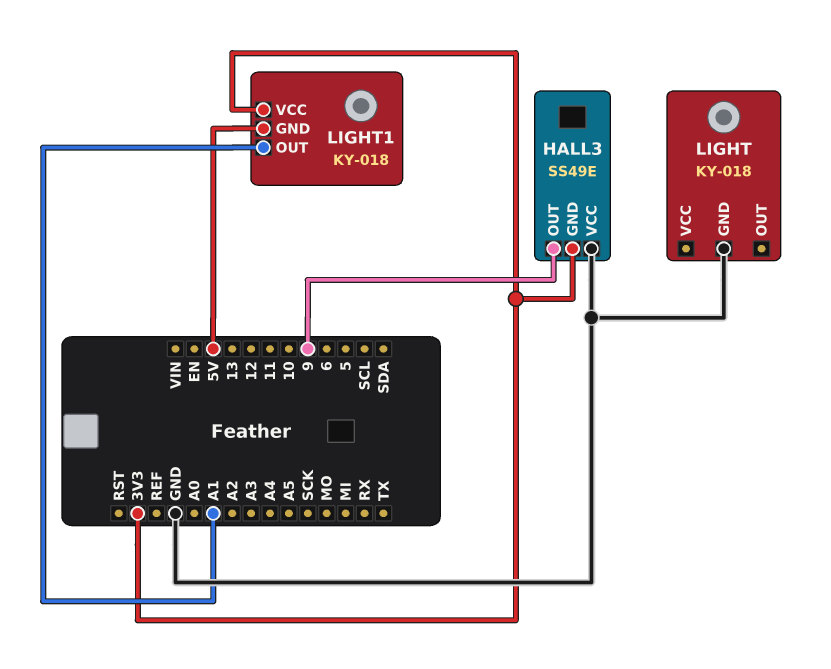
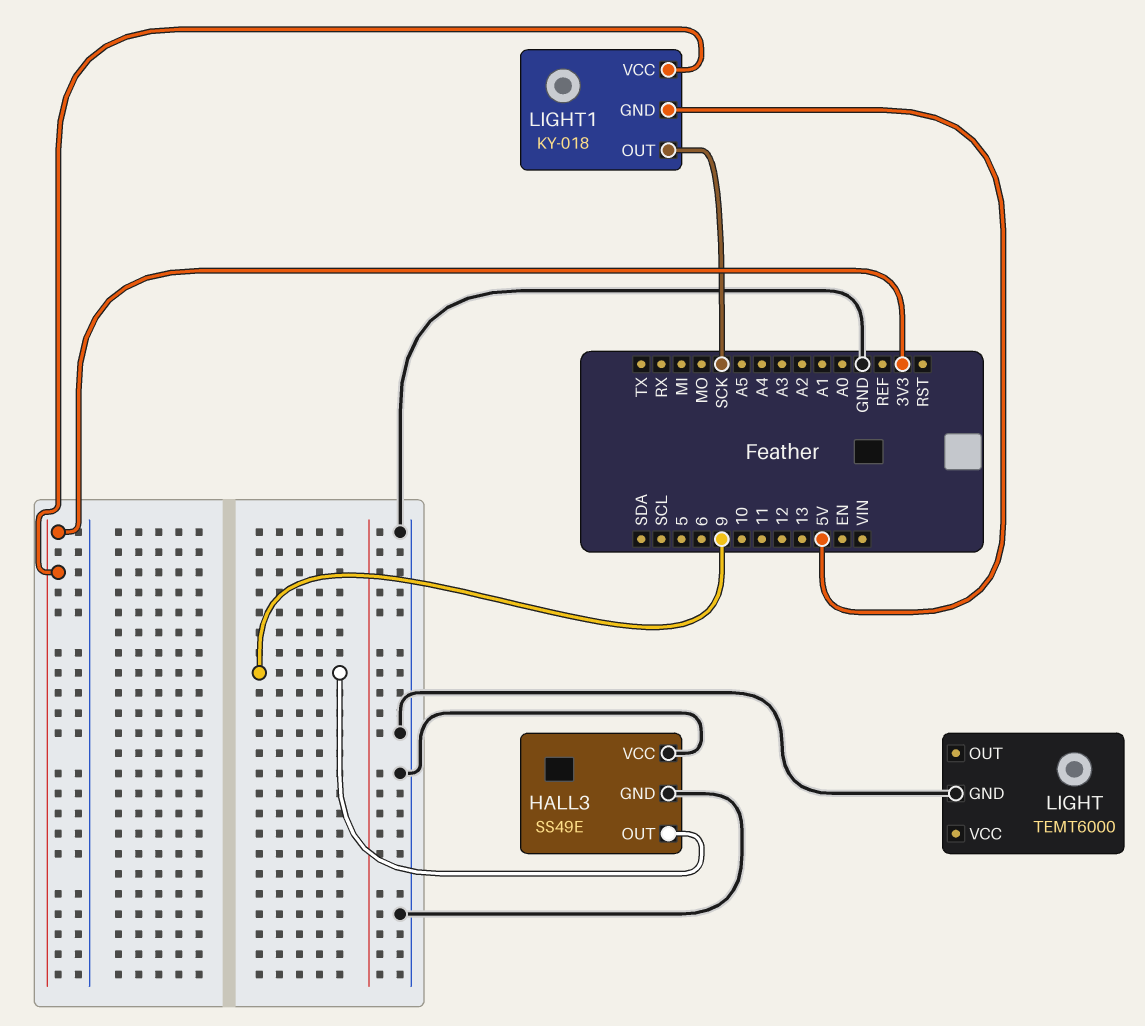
HALL3 pin GND: 3V3 -> GND
LIGHT: KY-018 -> TEMT6000
LIGHT1 pin OUT: A1 -> SCK

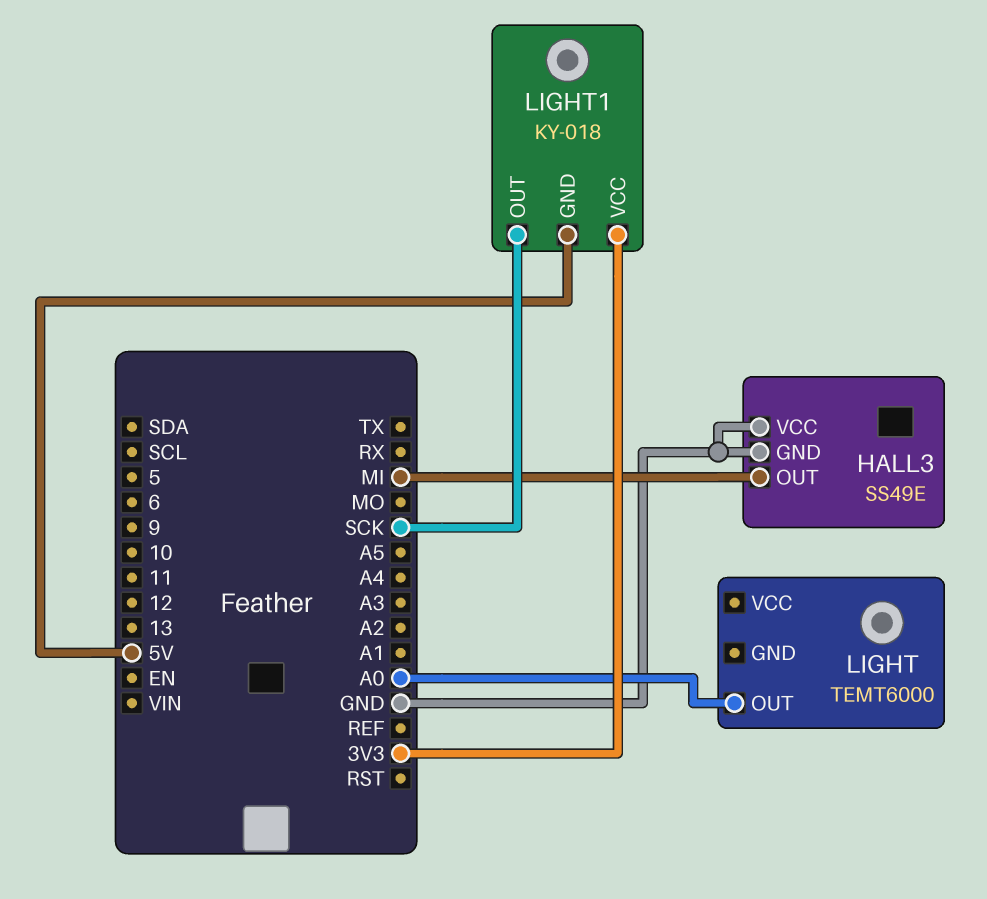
HALL3 pin OUT: 9 -> MI
LIGHT pin GND: GND -> none
LIGHT pin OUT: none -> A0

